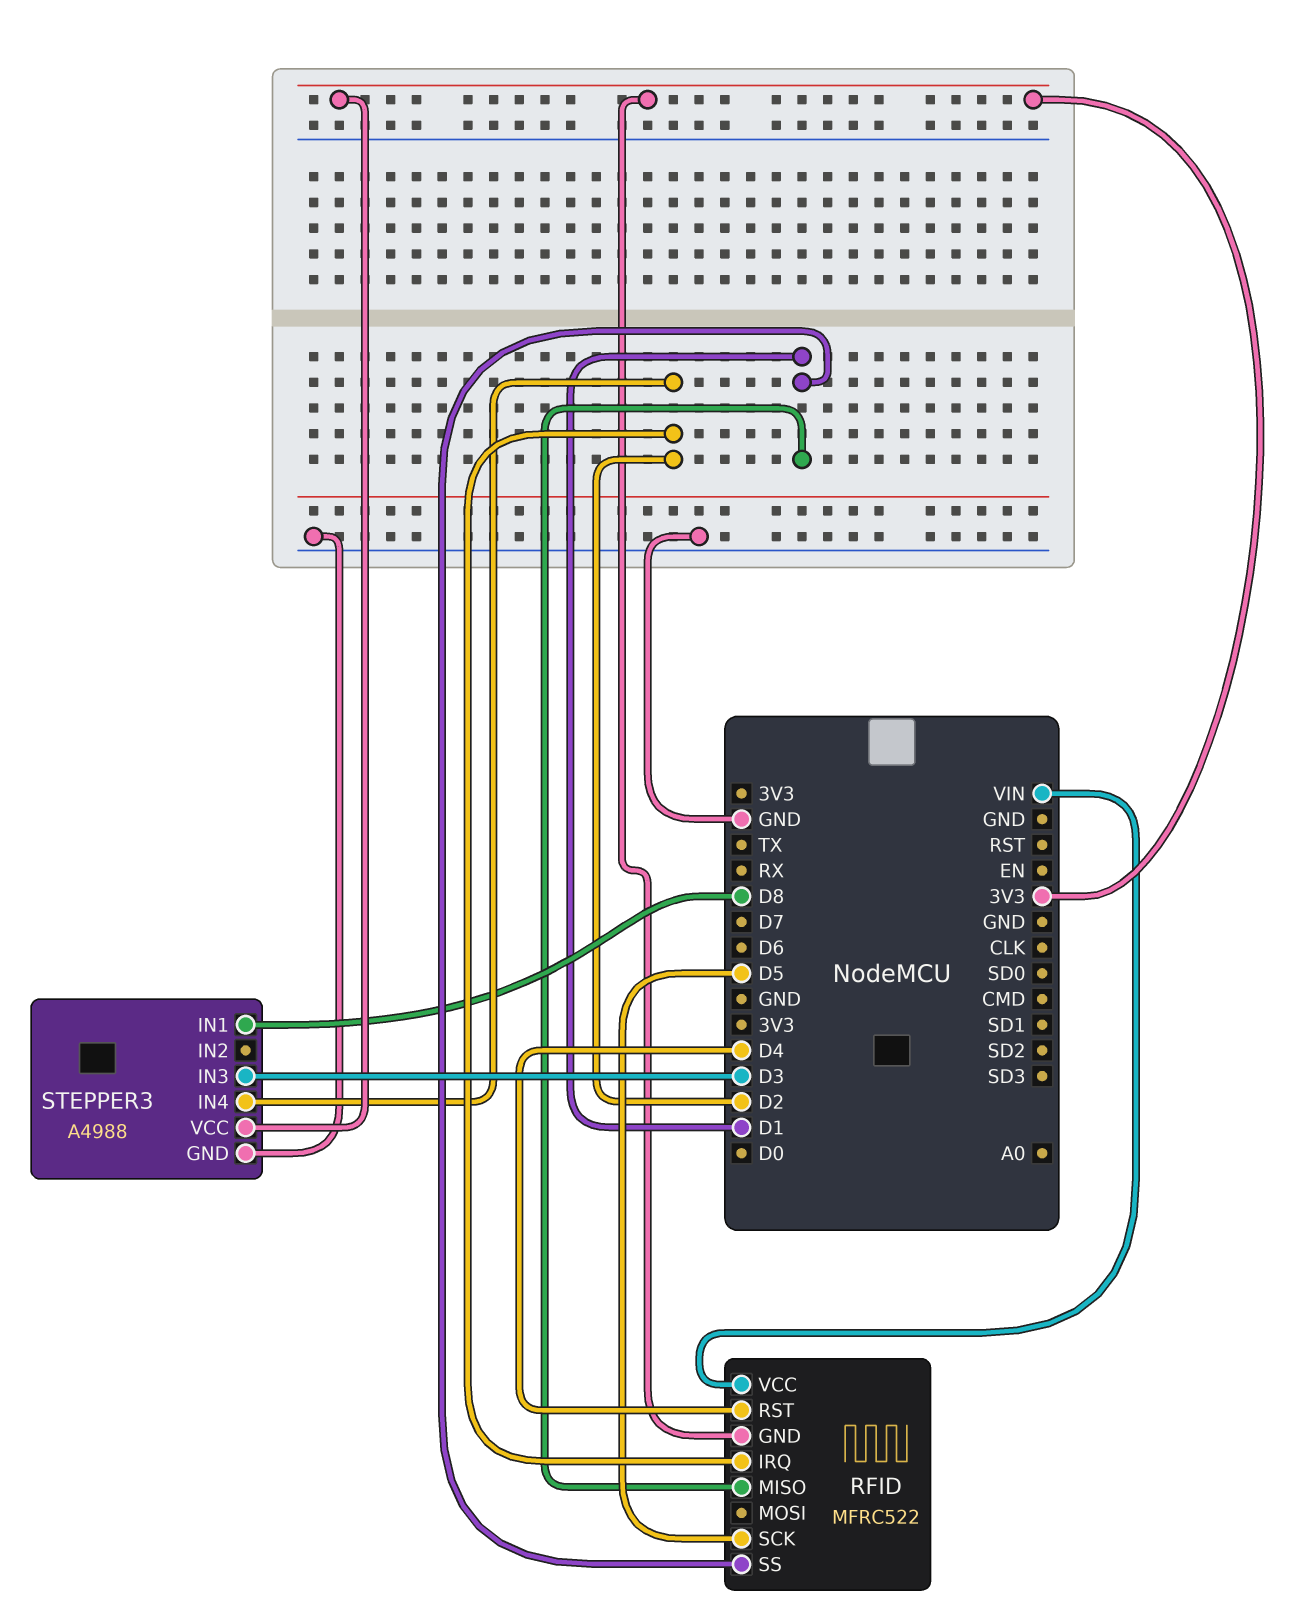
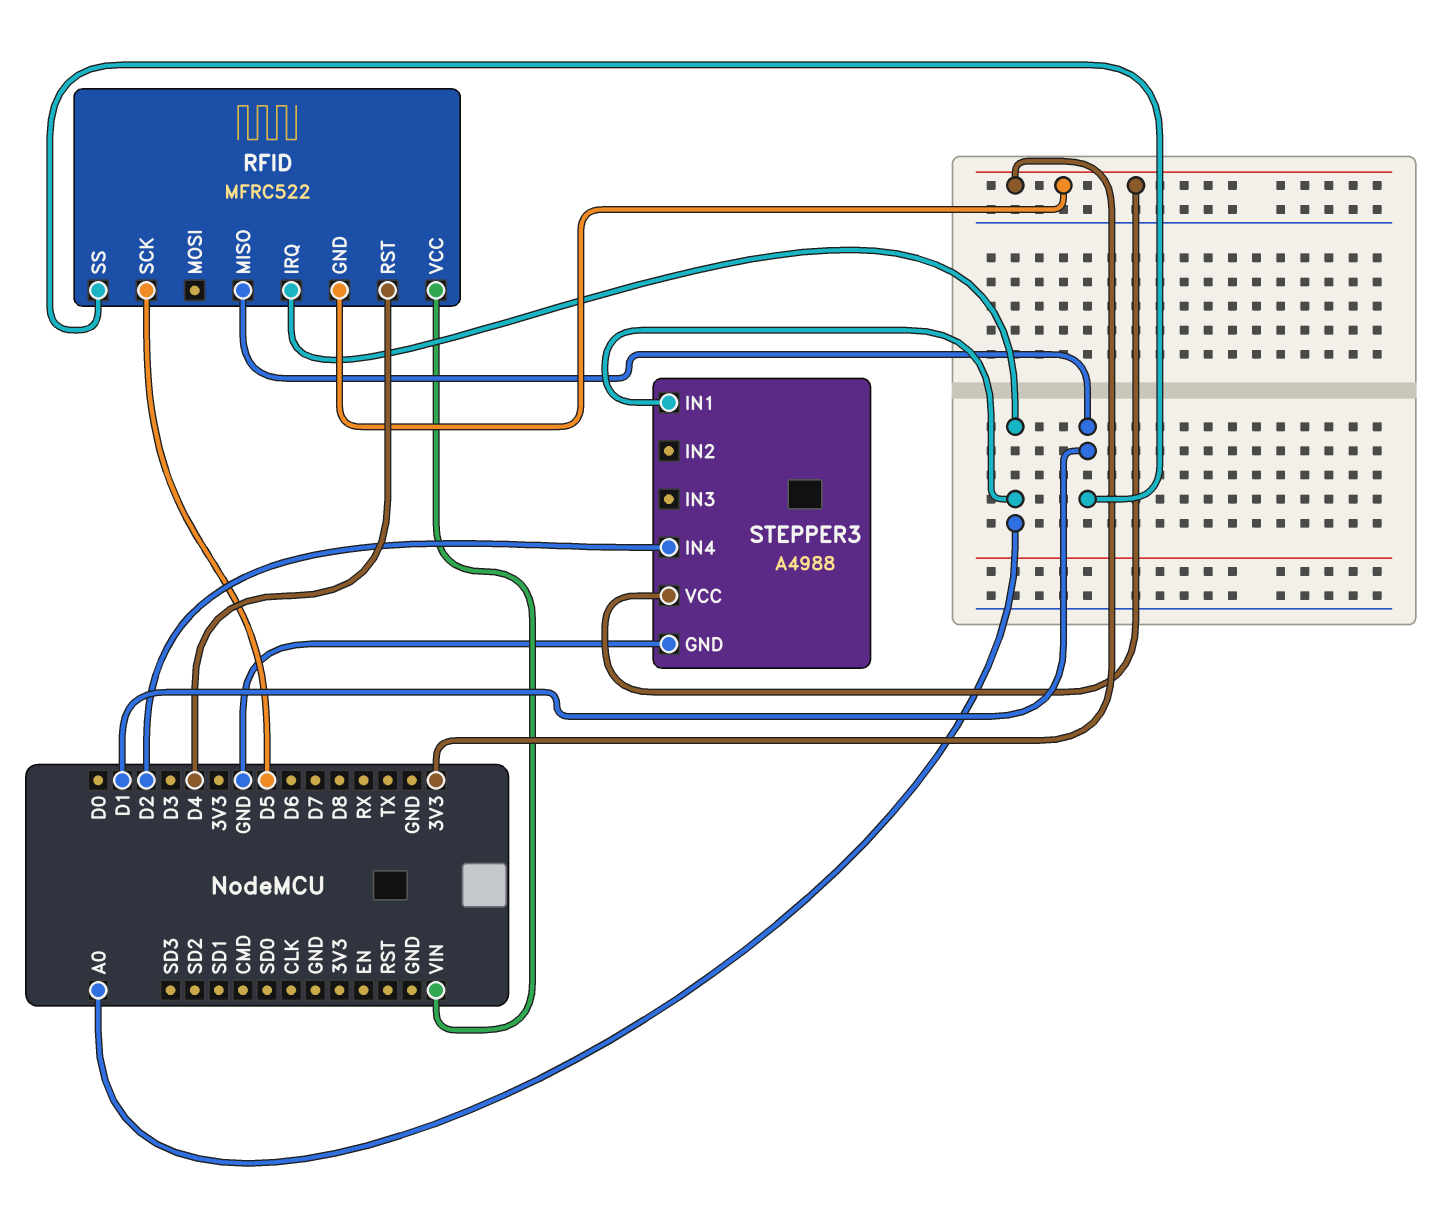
RFID pin IRQ: D2 -> A0
STEPPER3 pin IN1: D8 -> A0
STEPPER3 pin IN3: D3 -> none

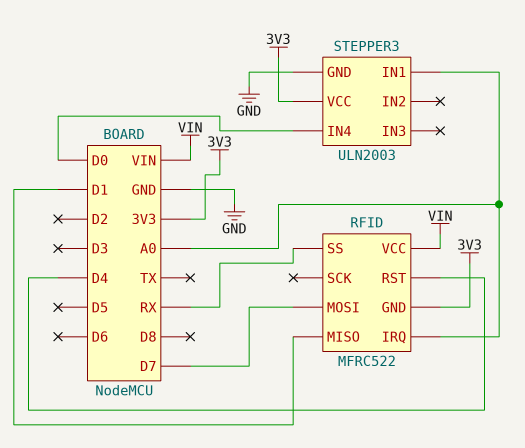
RFID pin MOSI: none -> D7
RFID pin SCK: D5 -> none
RFID pin SS: D1 -> RX
STEPPER3: A4988 -> ULN2003
STEPPER3 pin IN4: D2 -> D0

